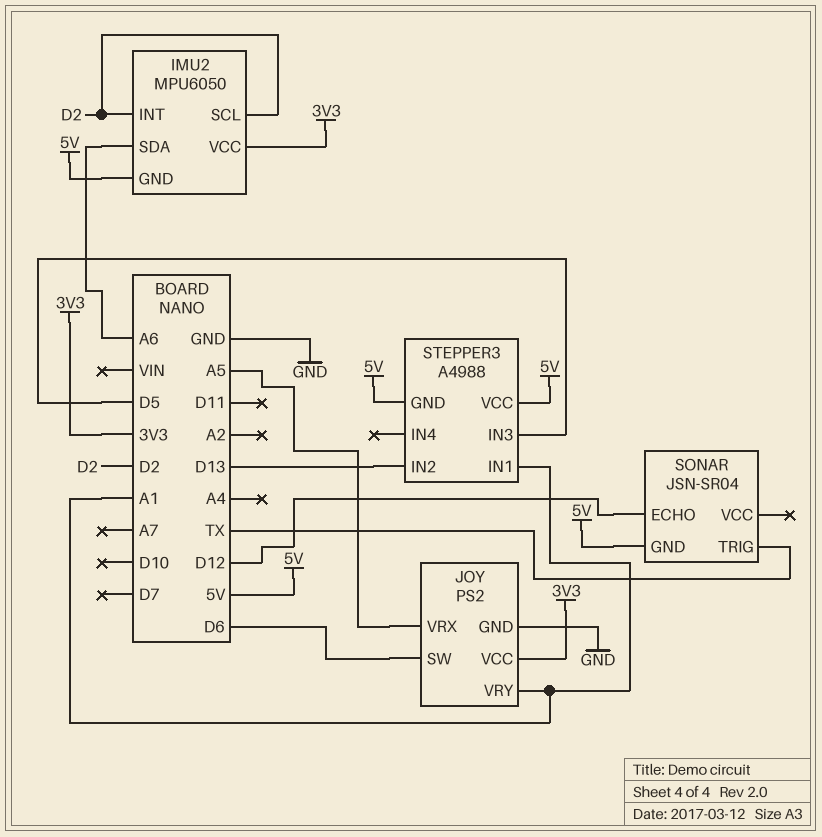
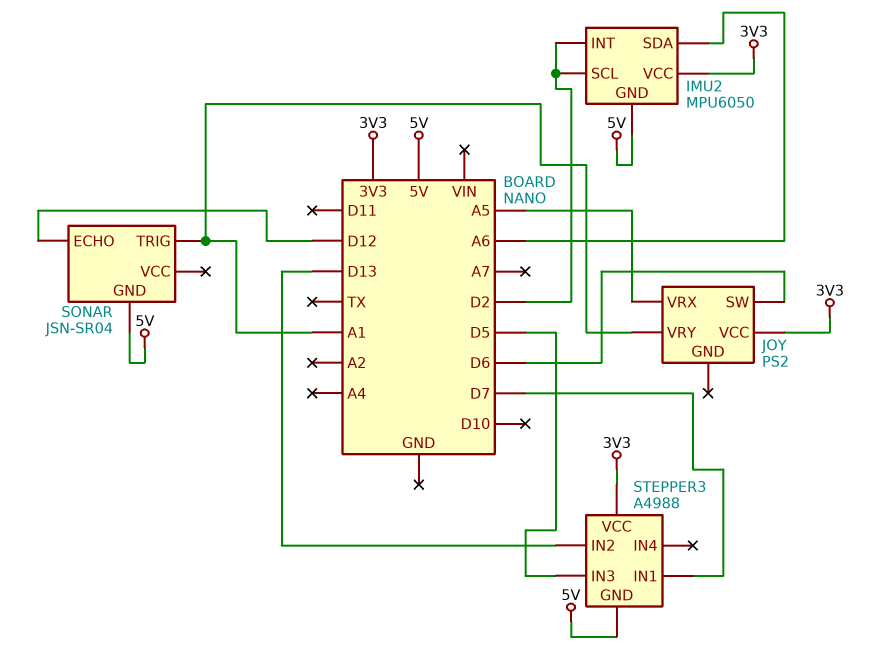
JOY pin GND: GND -> none
SONAR pin TRIG: TX -> A1
STEPPER3 pin IN1: A1 -> D7
STEPPER3 pin VCC: 5V -> 3V3

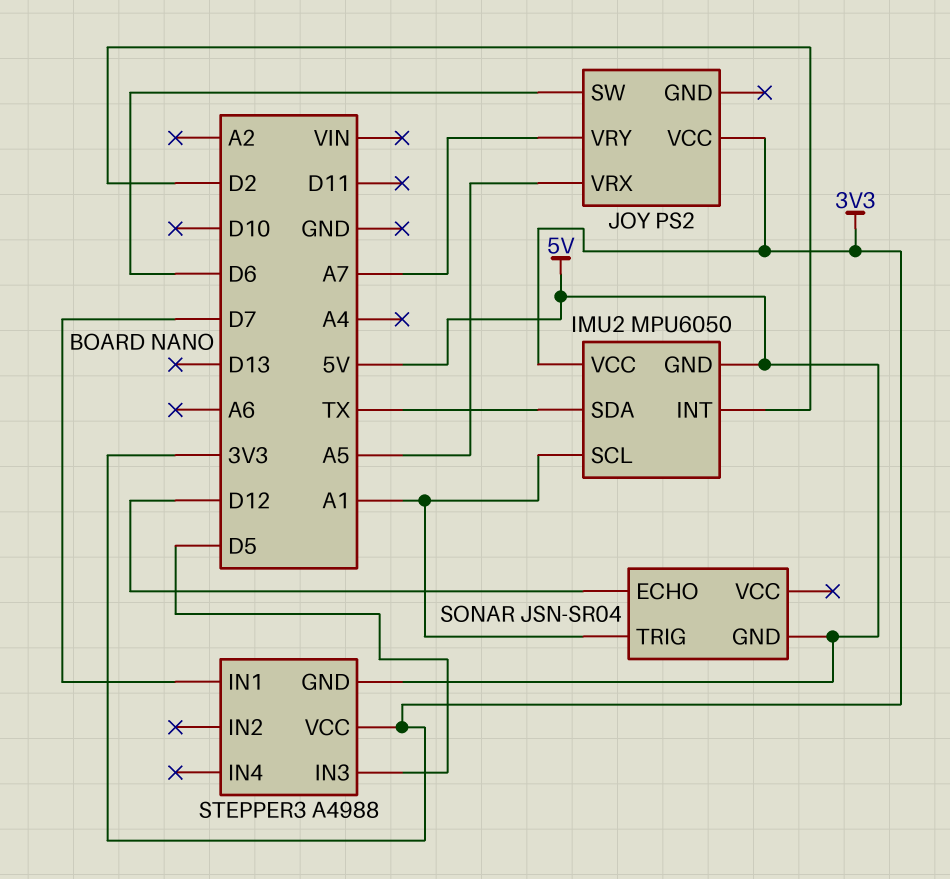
IMU2 pin SCL: D2 -> A1
IMU2 pin SDA: A6 -> TX
JOY pin VRY: A1 -> A7
STEPPER3 pin IN2: D13 -> none

